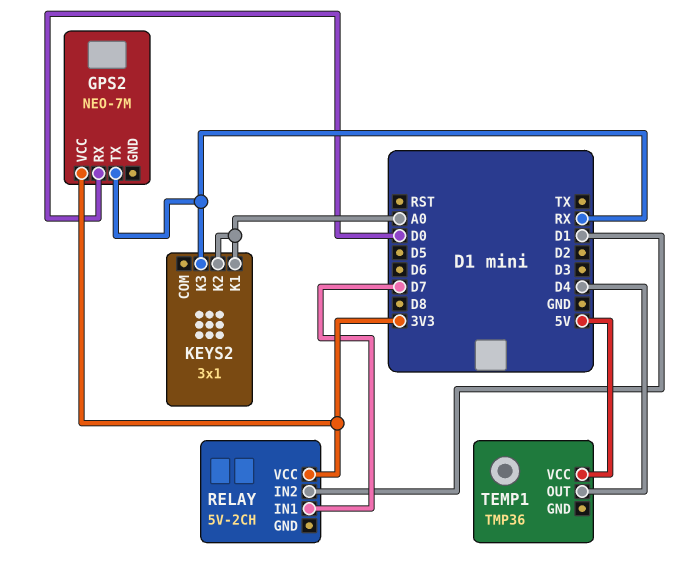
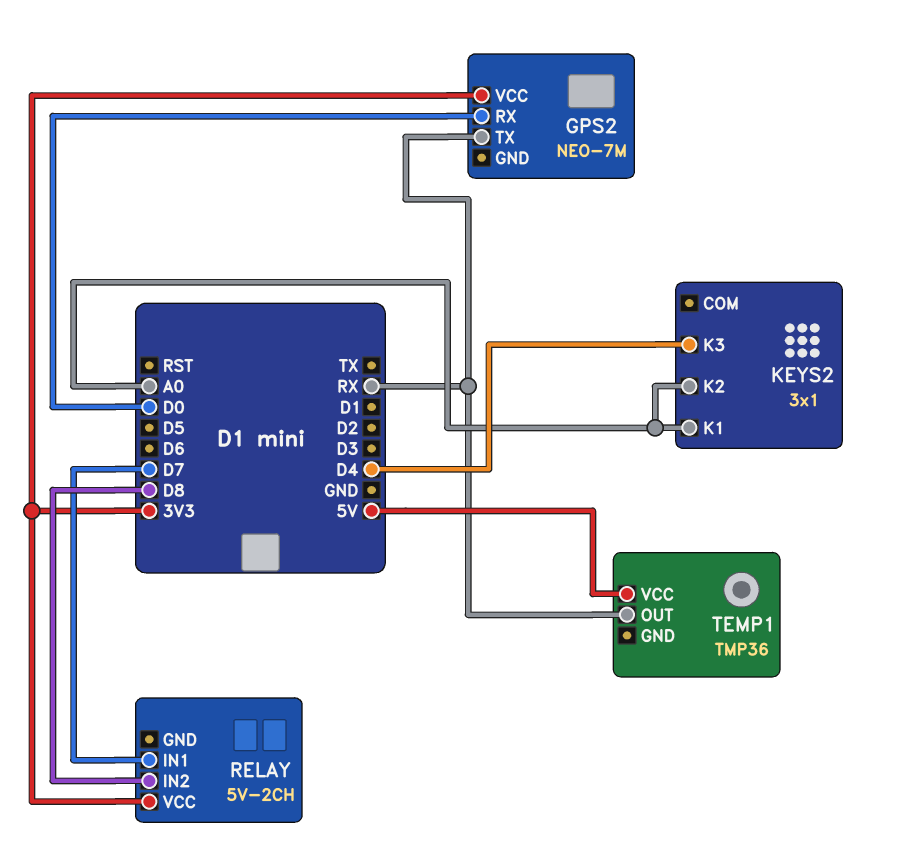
KEYS2 pin K3: RX -> D4
RELAY pin IN2: D1 -> D8
TEMP1 pin OUT: D4 -> RX

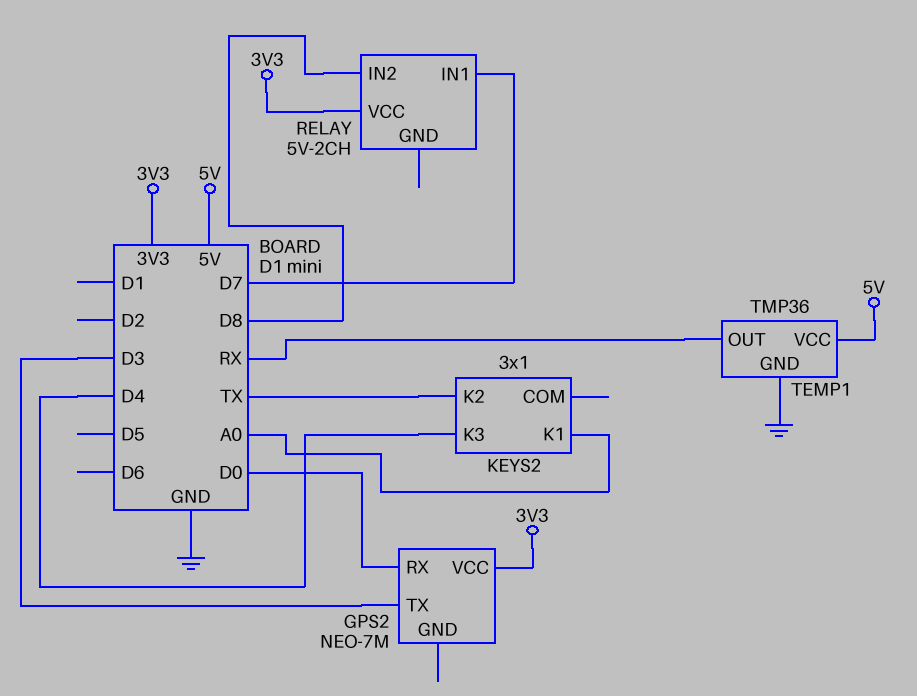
GPS2 pin TX: RX -> D3
KEYS2 pin K2: A0 -> TX
TEMP1 pin GND: none -> GND

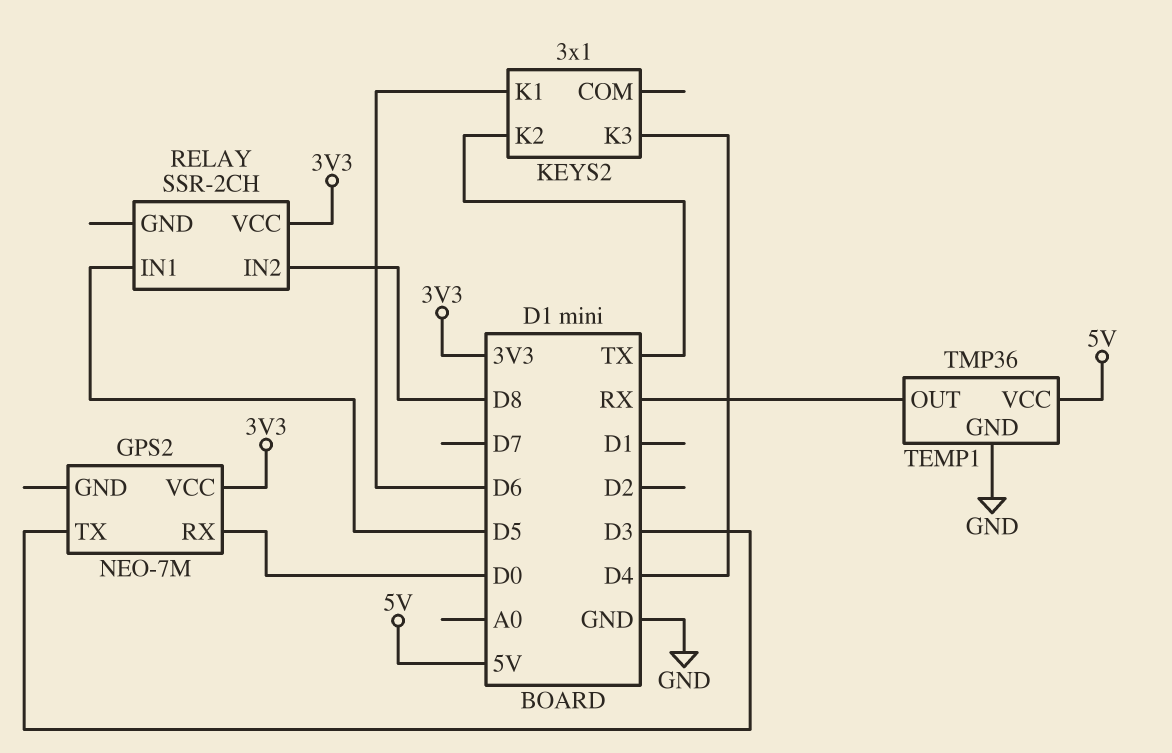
KEYS2 pin K1: A0 -> D6
RELAY: 5V-2CH -> SSR-2CH
RELAY pin IN1: D7 -> D5

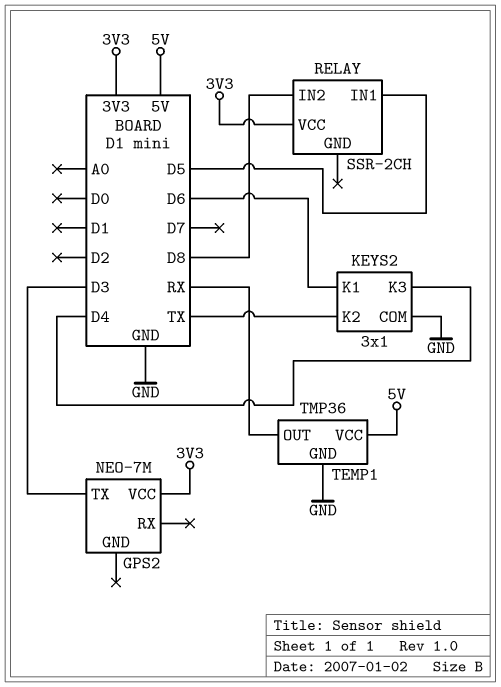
GPS2 pin RX: D0 -> none
KEYS2 pin COM: none -> GND

